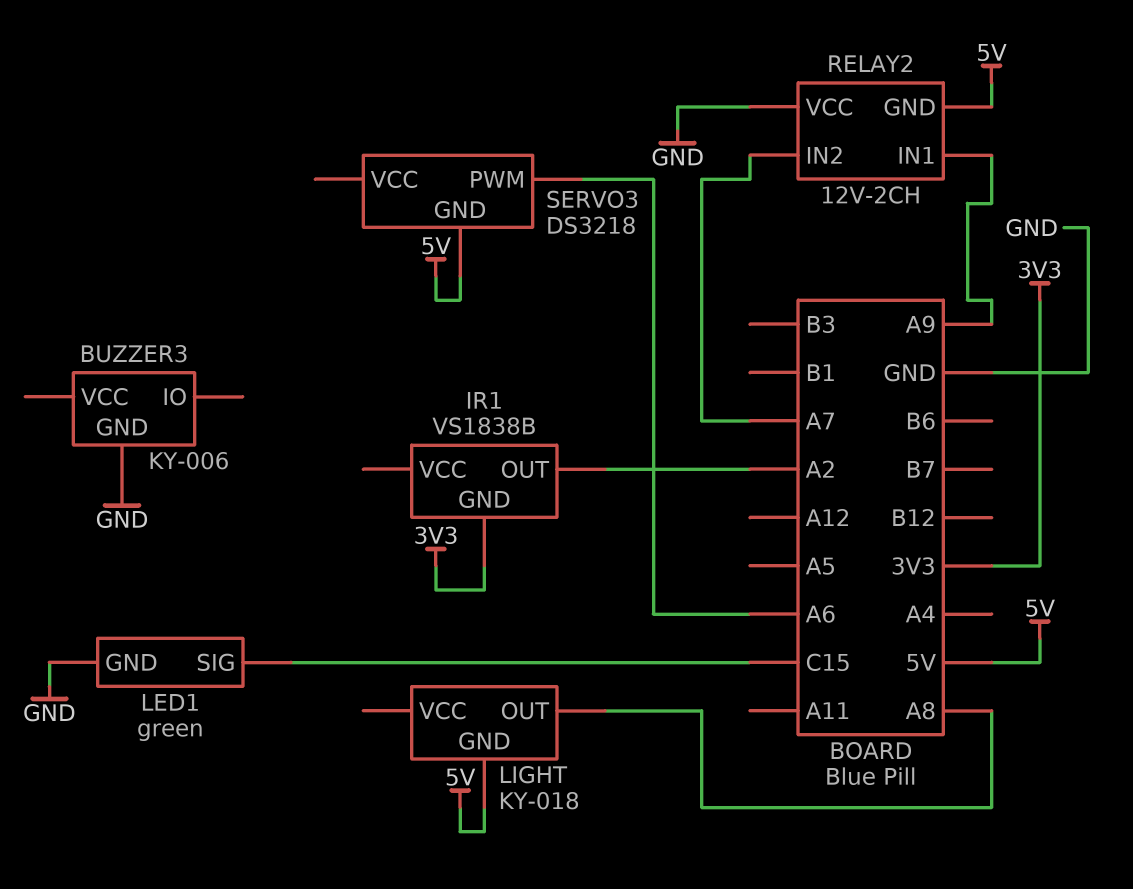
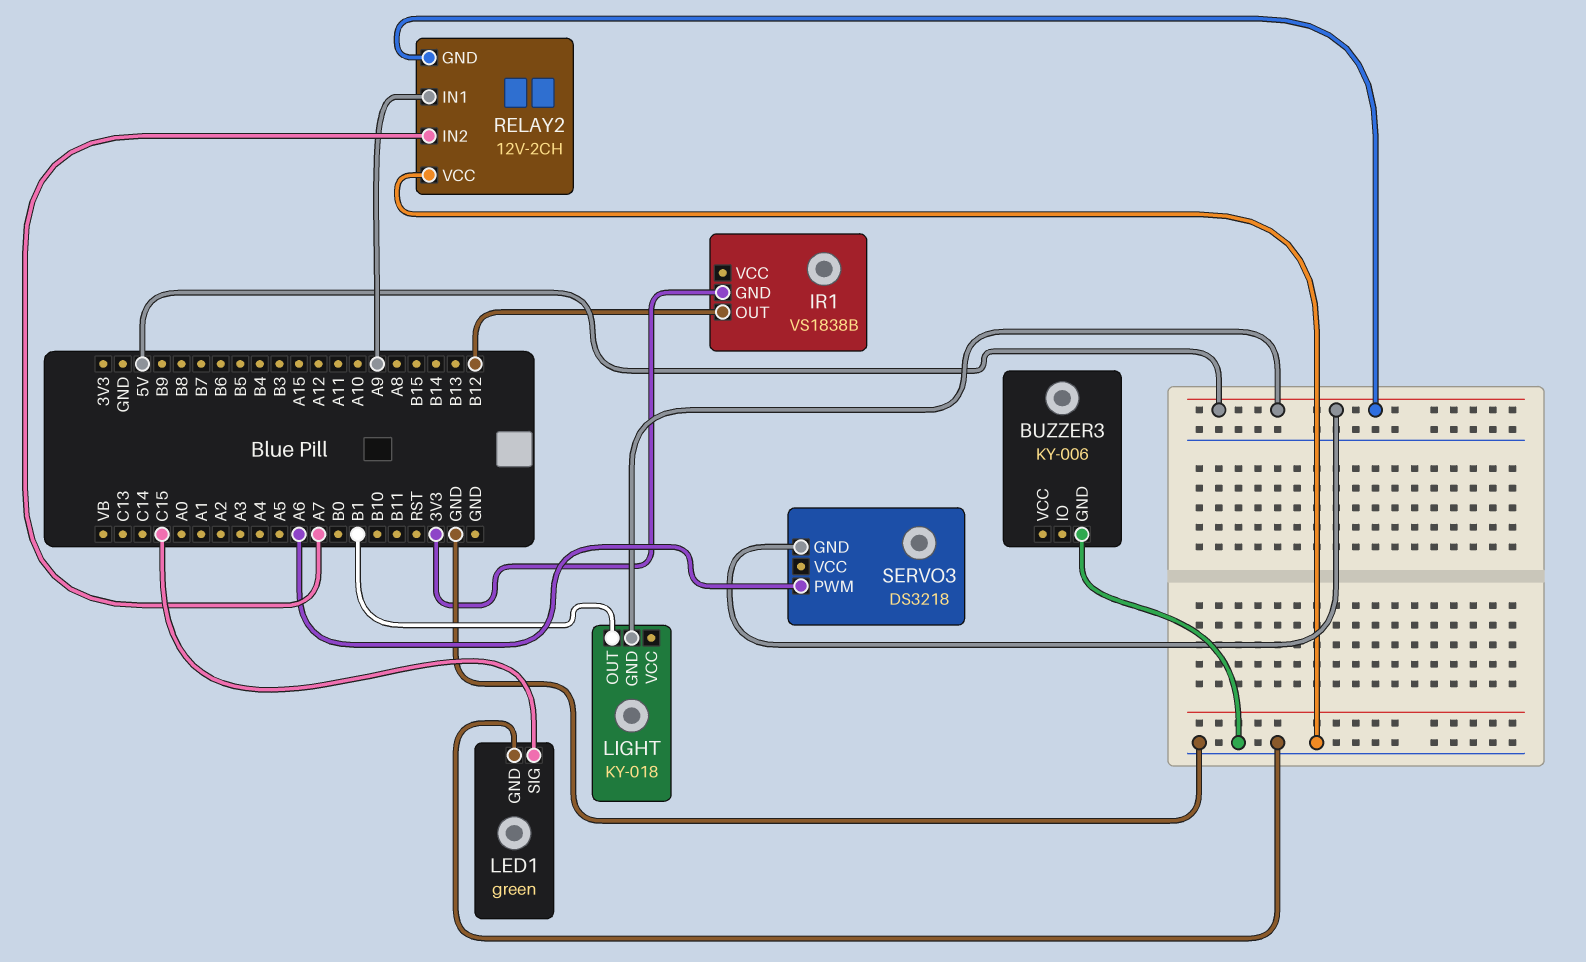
IR1 pin OUT: A2 -> B12
LIGHT pin OUT: A8 -> B1

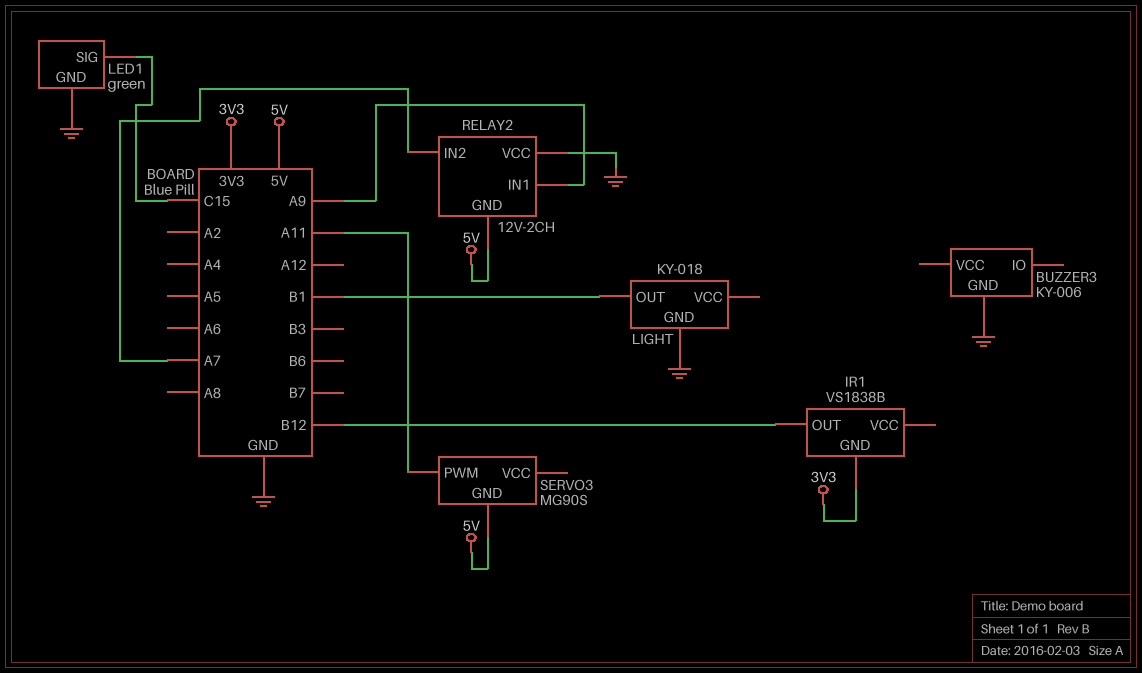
LIGHT pin GND: 5V -> GND
SERVO3: DS3218 -> MG90S
SERVO3 pin PWM: A6 -> A11

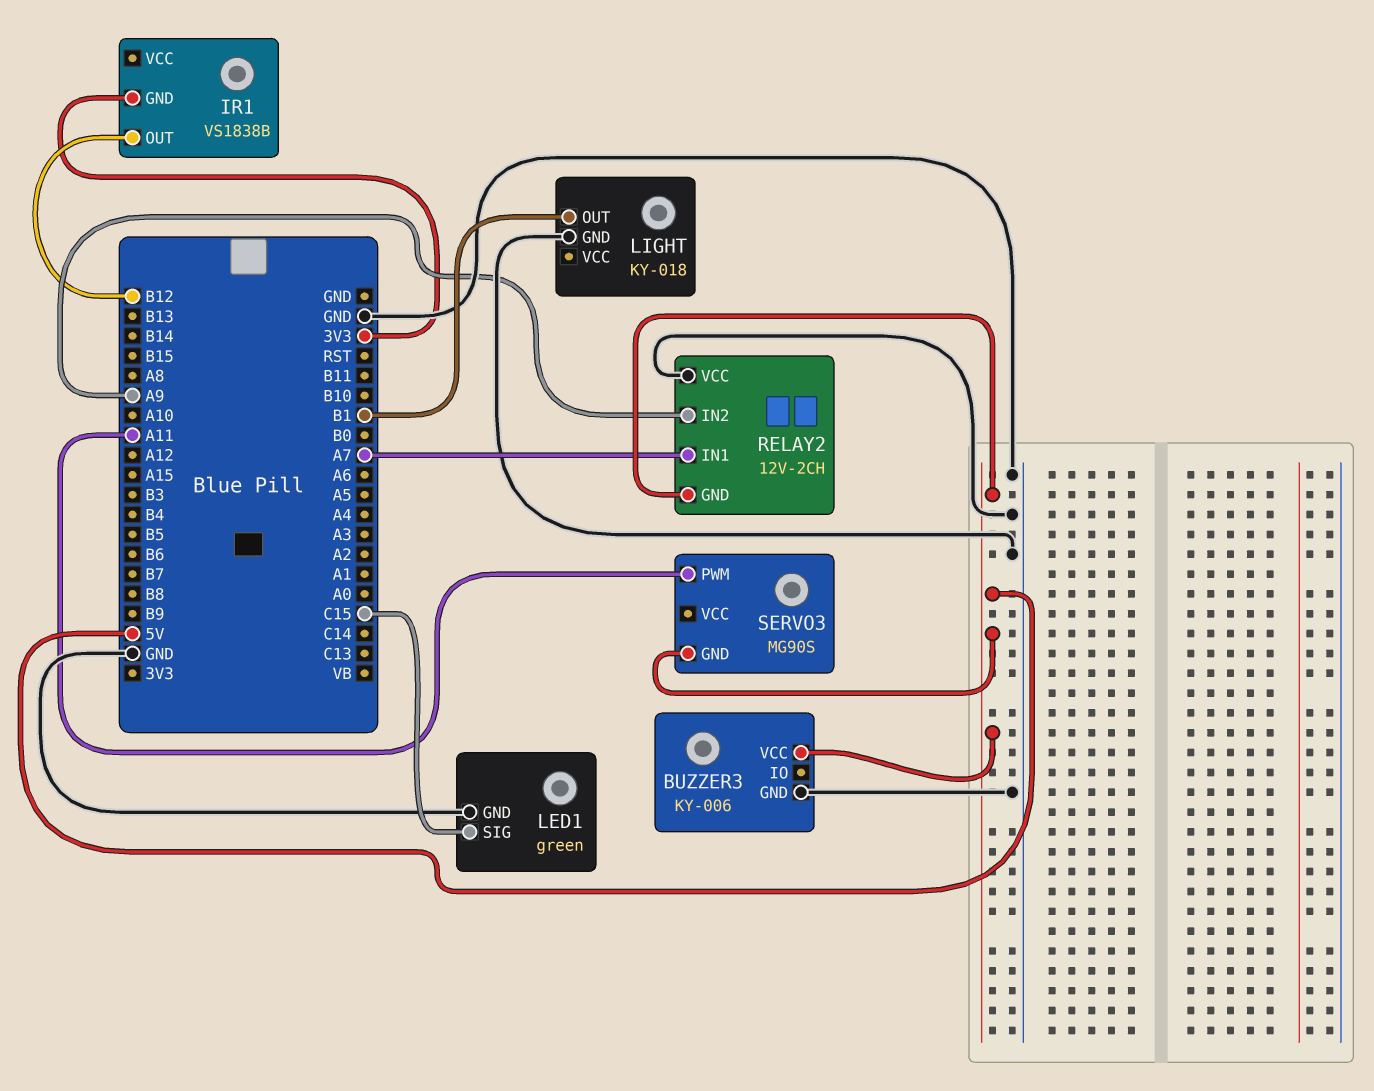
BUZZER3 pin VCC: none -> 5V
RELAY2 pin IN1: A9 -> A7
RELAY2 pin IN2: A7 -> A9

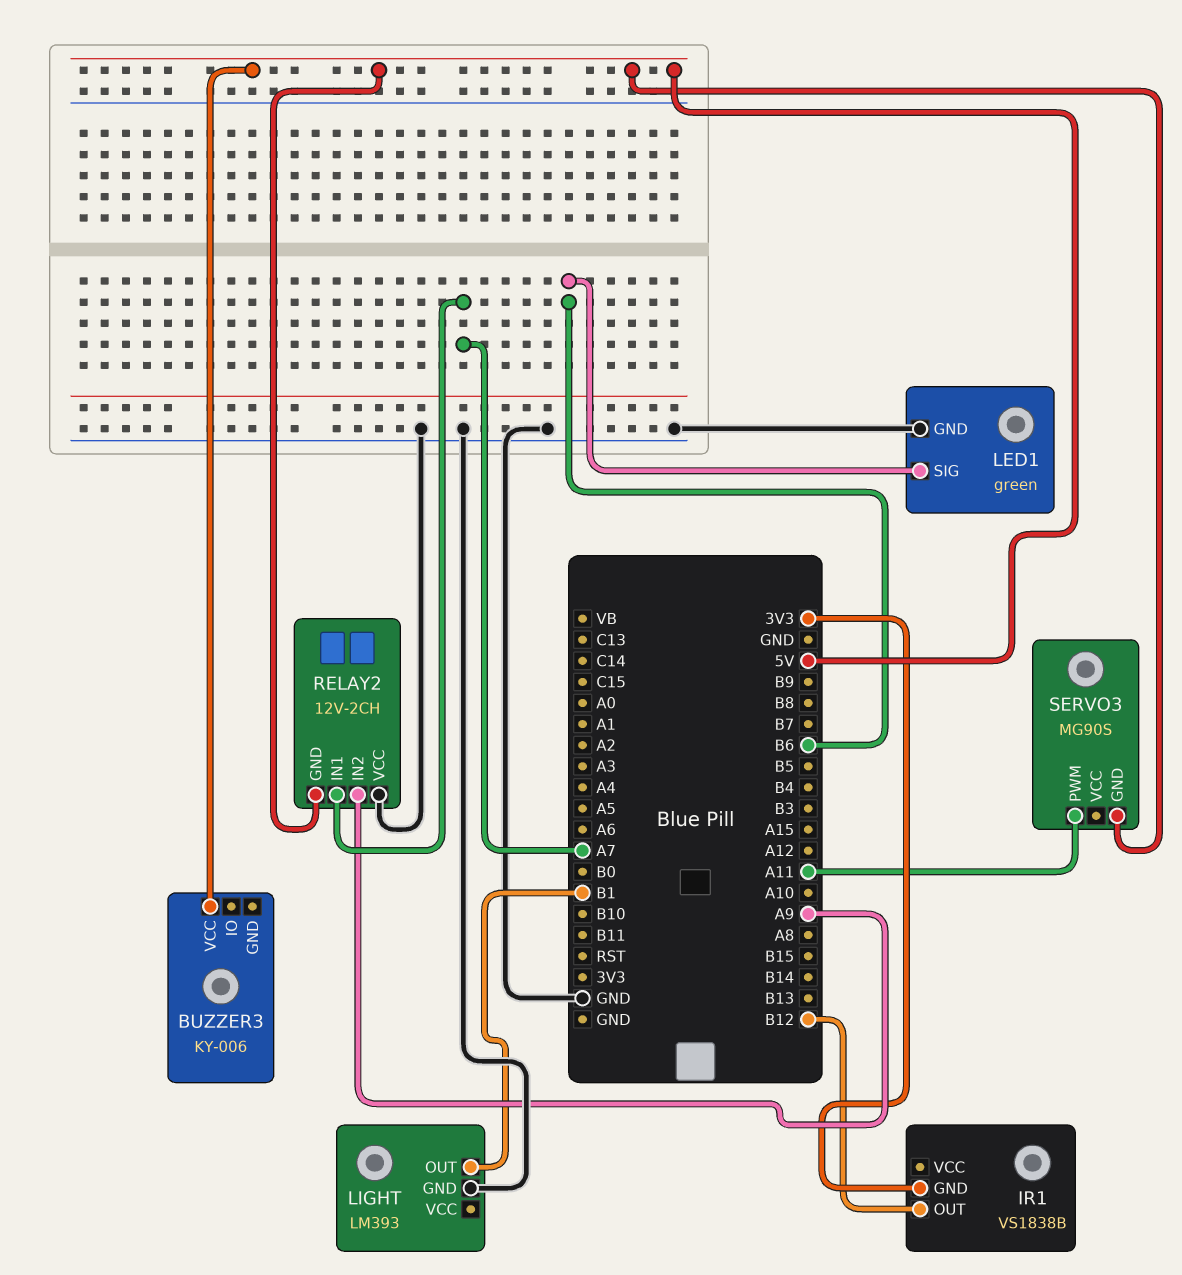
BUZZER3 pin GND: GND -> none
LED1 pin SIG: C15 -> B6
LIGHT: KY-018 -> LM393

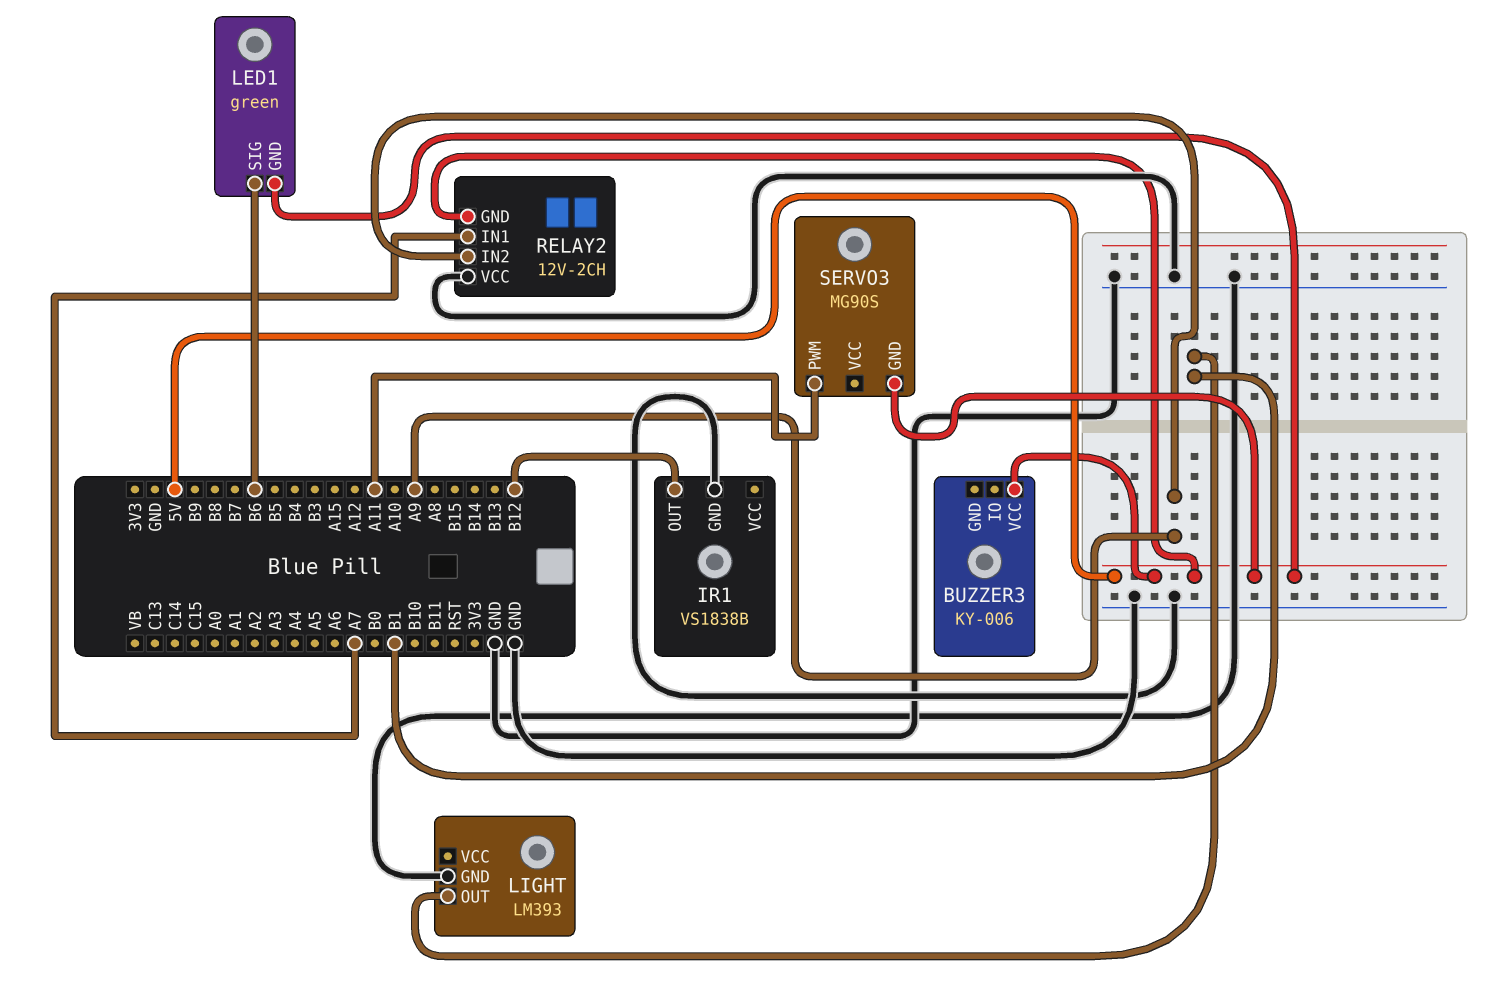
IR1 pin GND: 3V3 -> GND
LED1 pin GND: GND -> 5V

